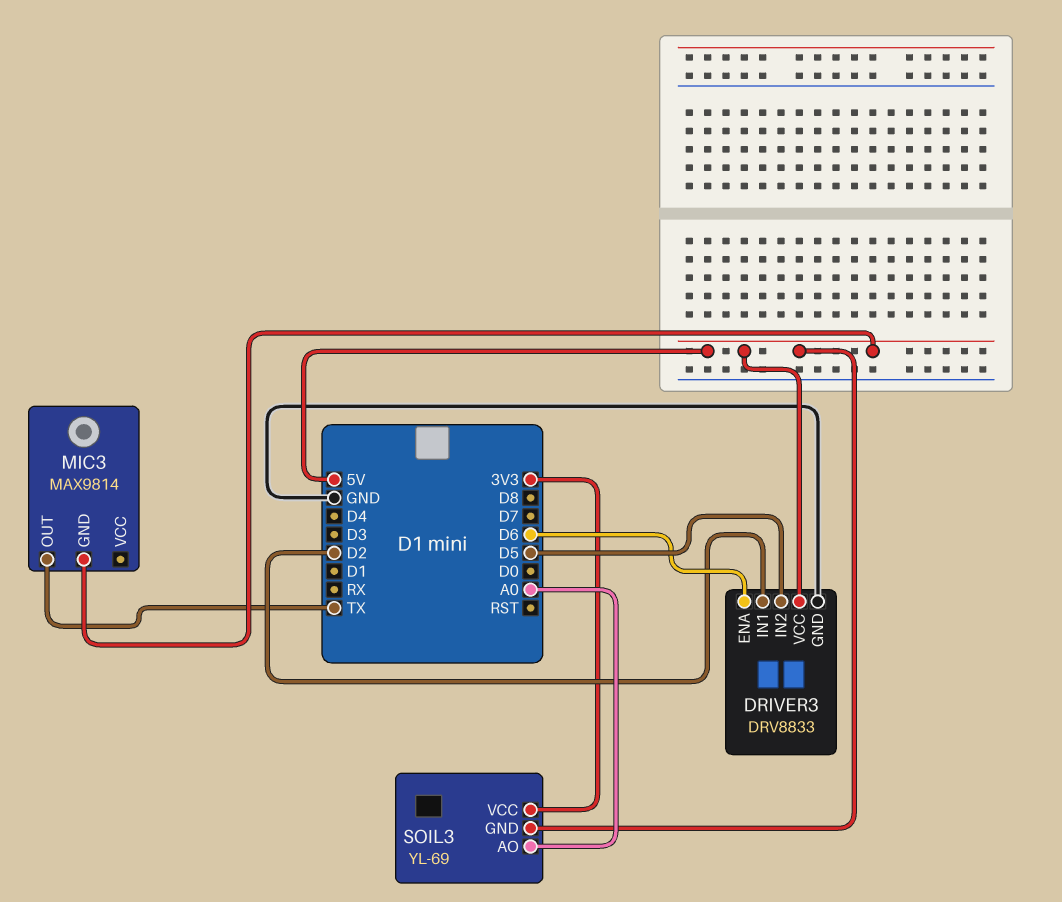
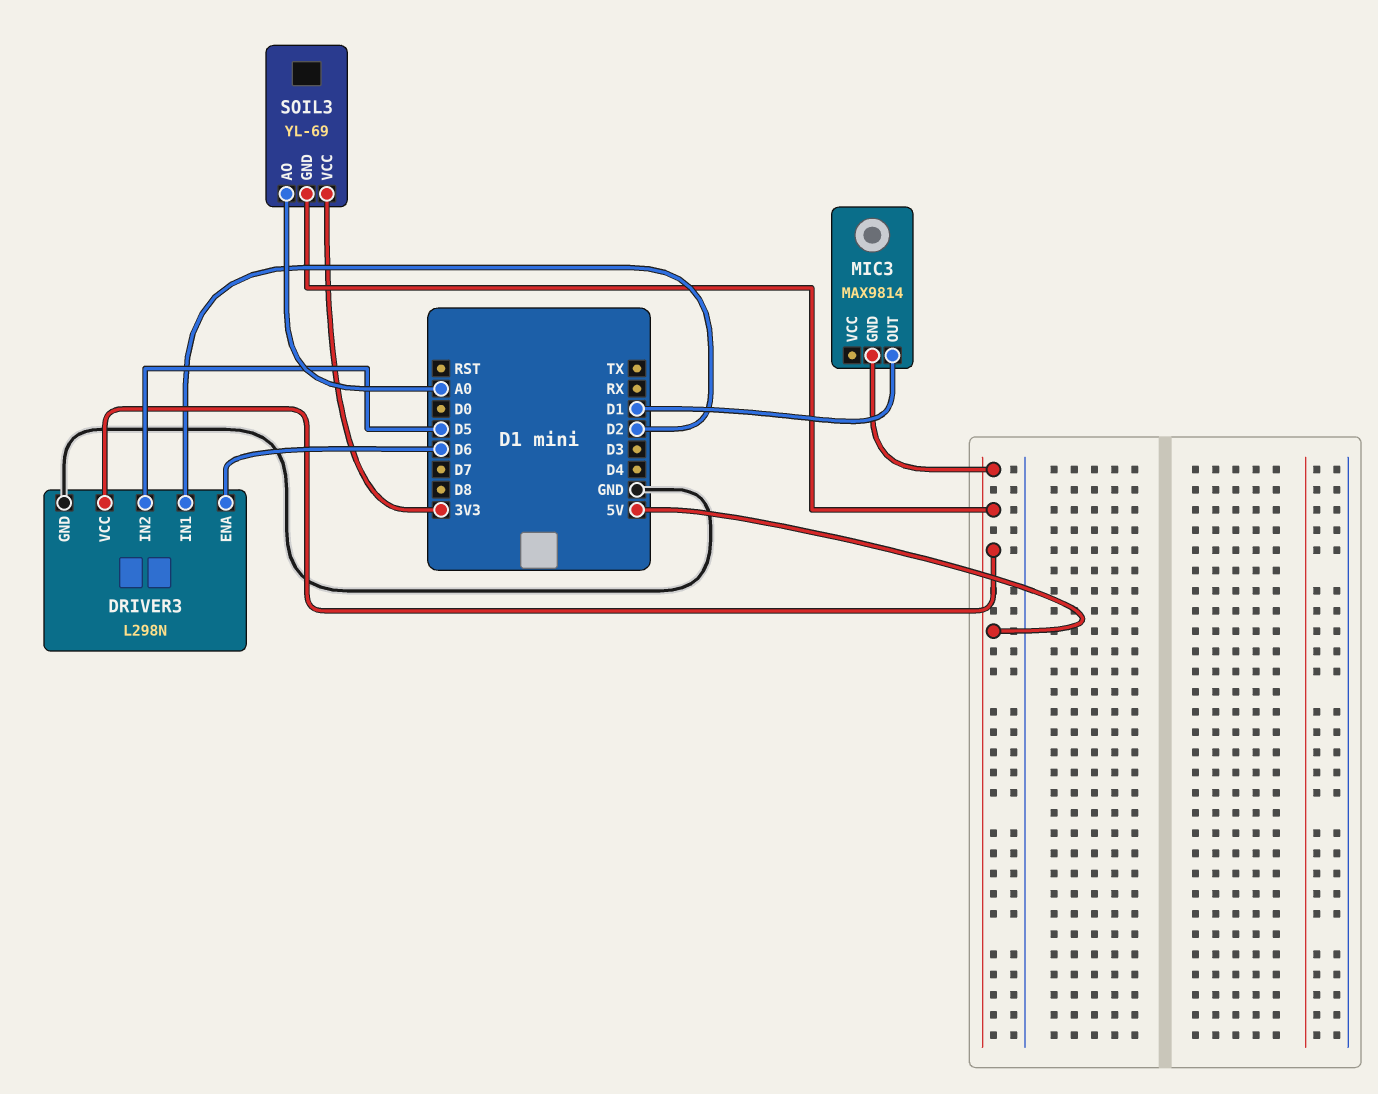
DRIVER3: DRV8833 -> L298N
MIC3 pin OUT: TX -> D1

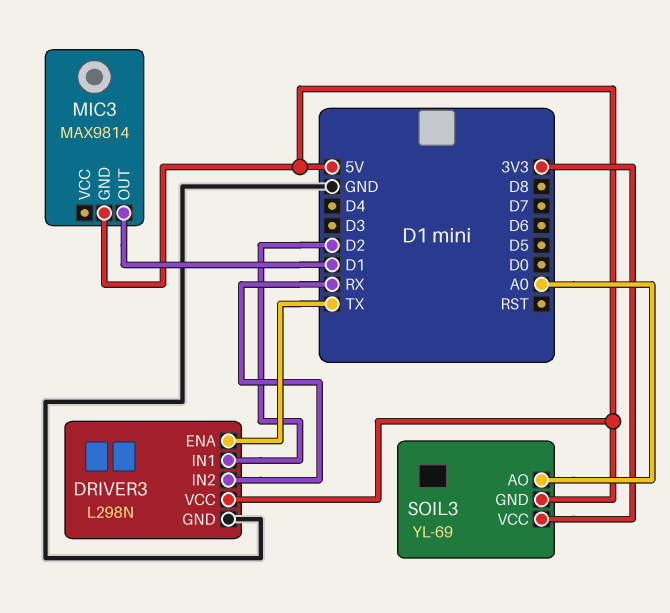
DRIVER3 pin ENA: D6 -> TX
DRIVER3 pin IN2: D5 -> RX

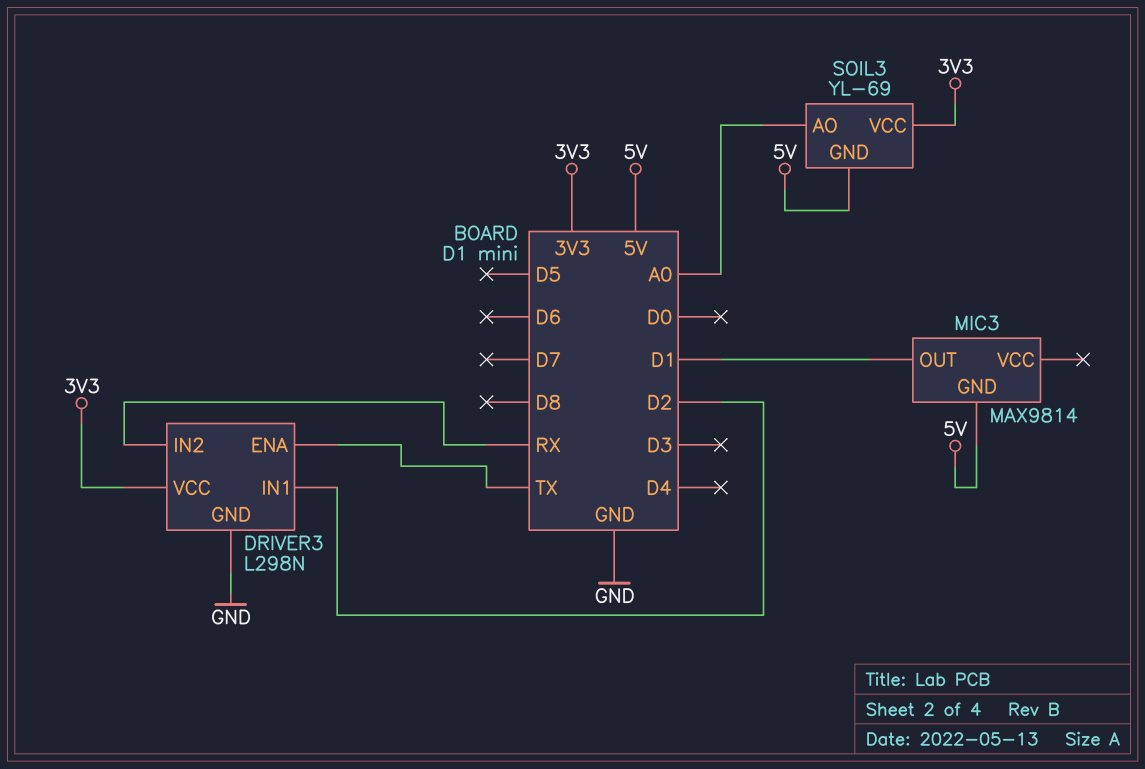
DRIVER3 pin VCC: 5V -> 3V3

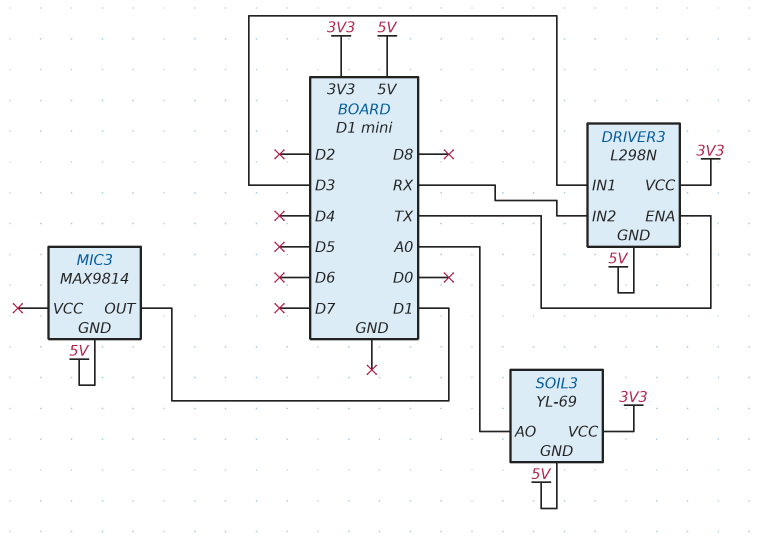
DRIVER3 pin GND: GND -> 5V
DRIVER3 pin IN1: D2 -> D3

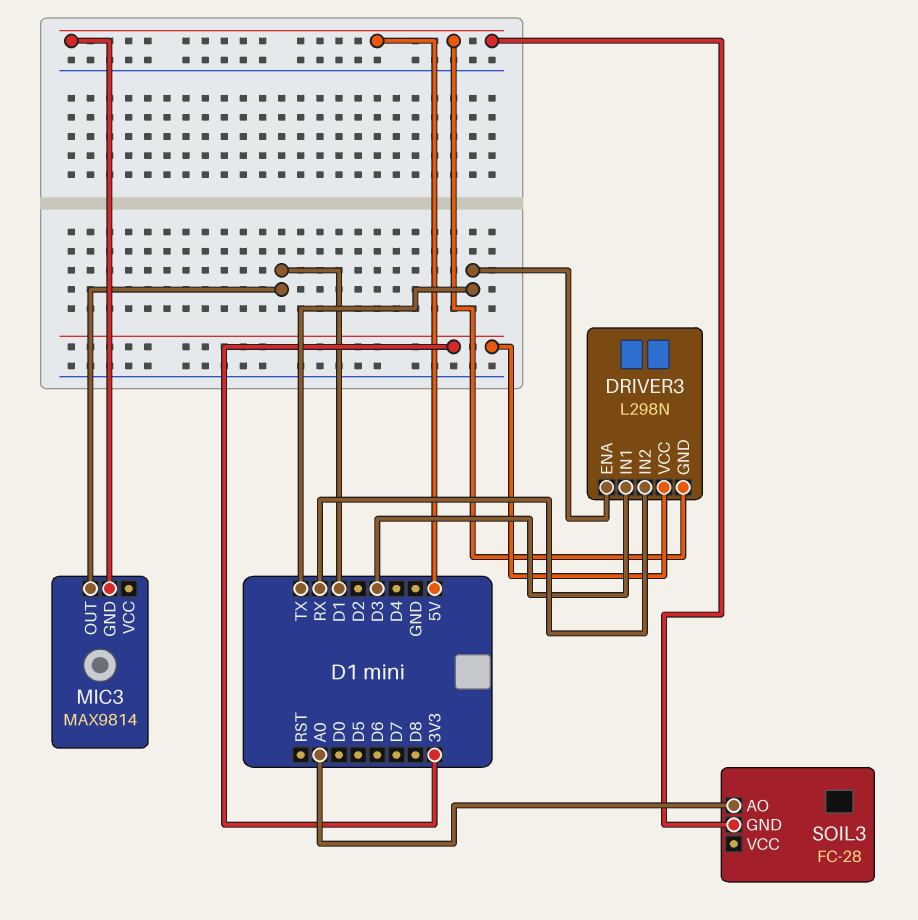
SOIL3: YL-69 -> FC-28
SOIL3 pin VCC: 3V3 -> none

